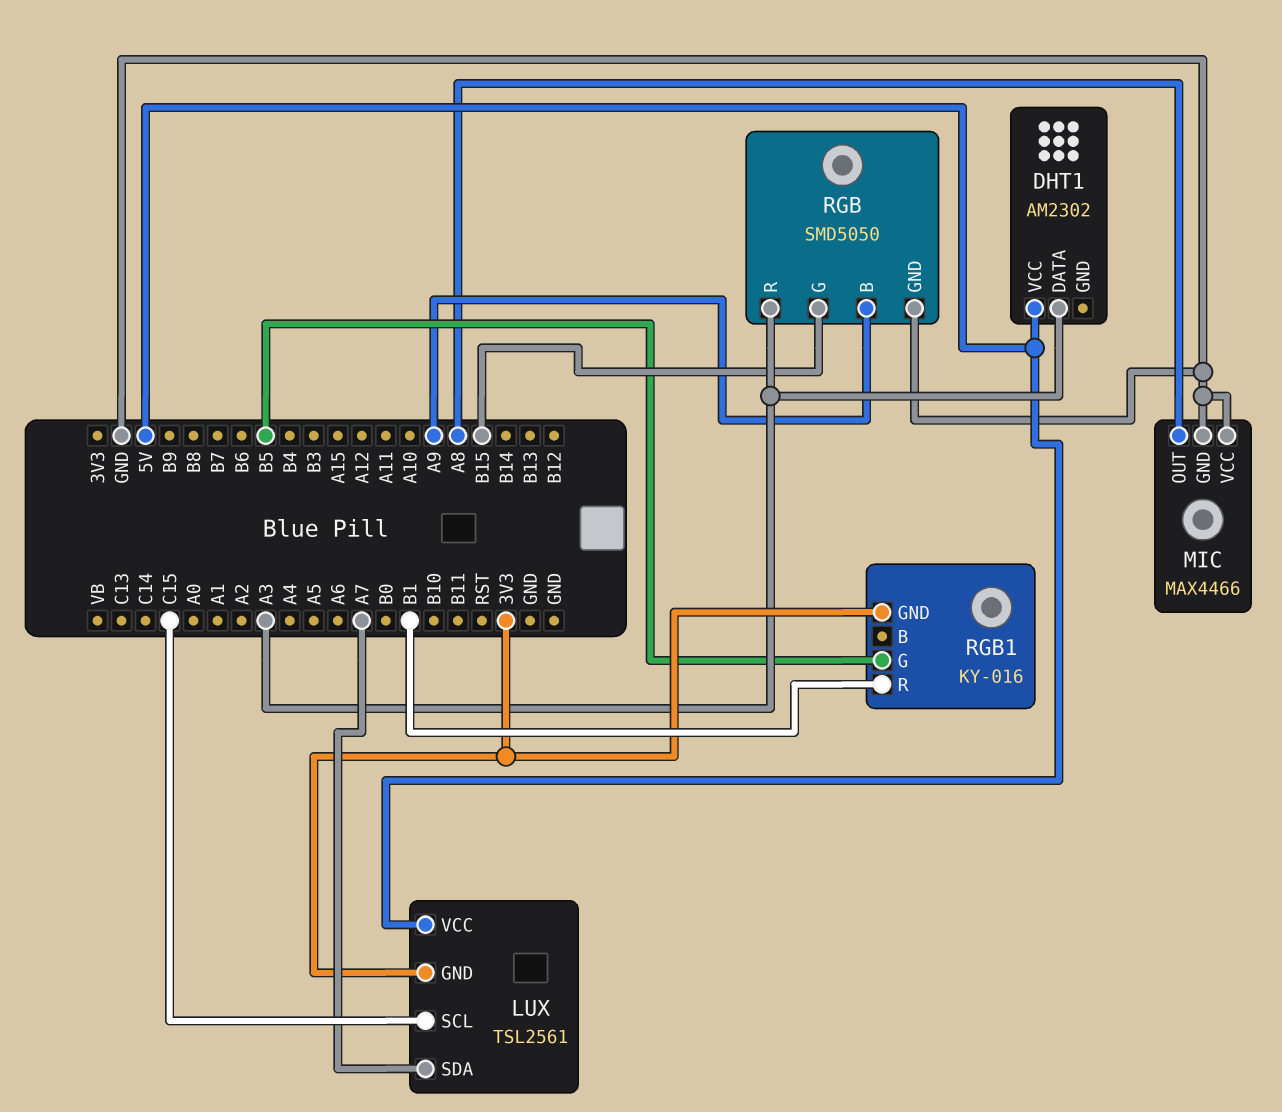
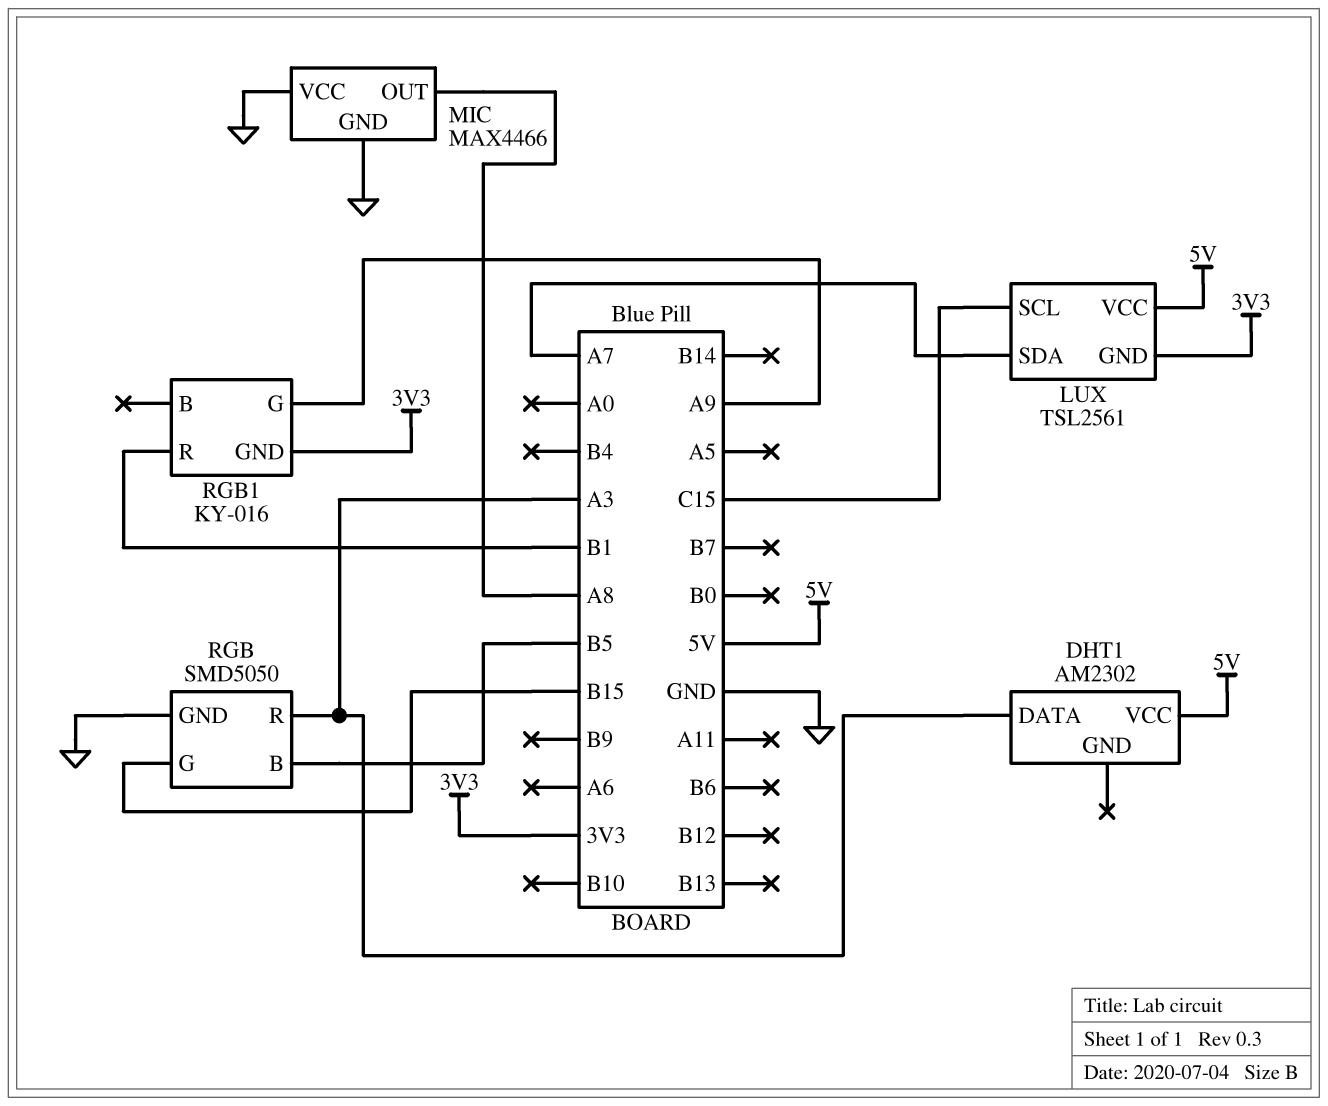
RGB pin B: A9 -> B5
RGB1 pin G: B5 -> A9

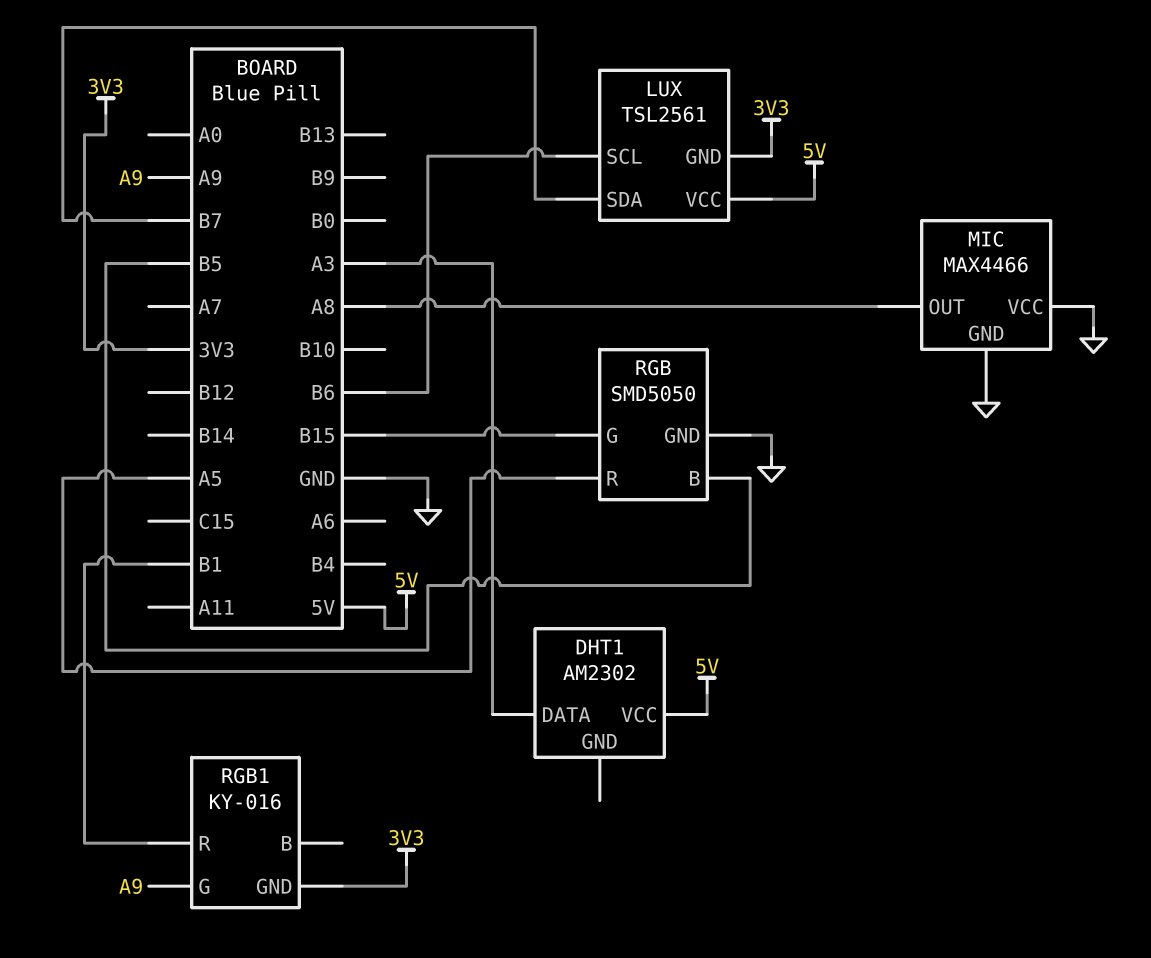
LUX pin SCL: C15 -> B6
LUX pin SDA: A7 -> B7
RGB pin R: A3 -> A5

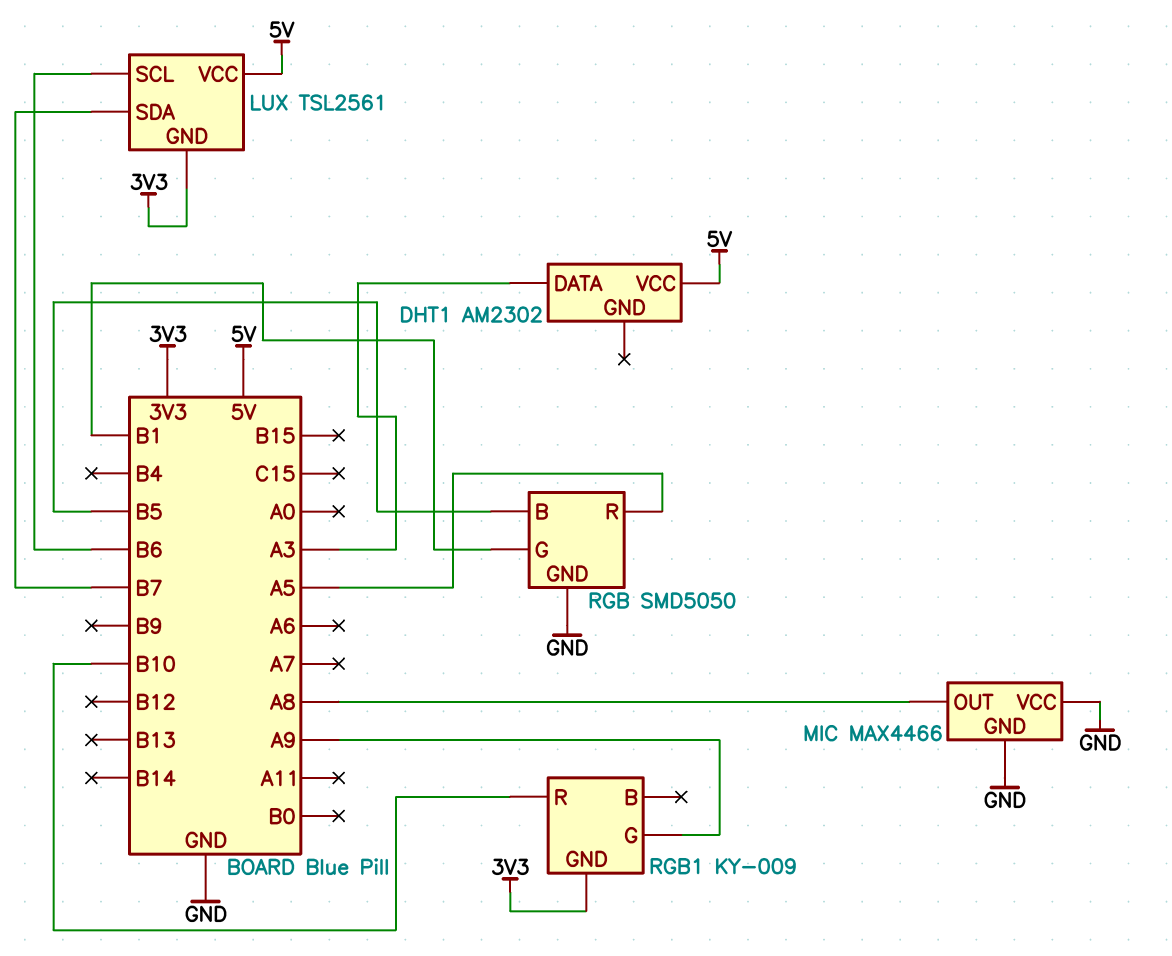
RGB pin G: B15 -> B1
RGB1: KY-016 -> KY-009
RGB1 pin R: B1 -> B10

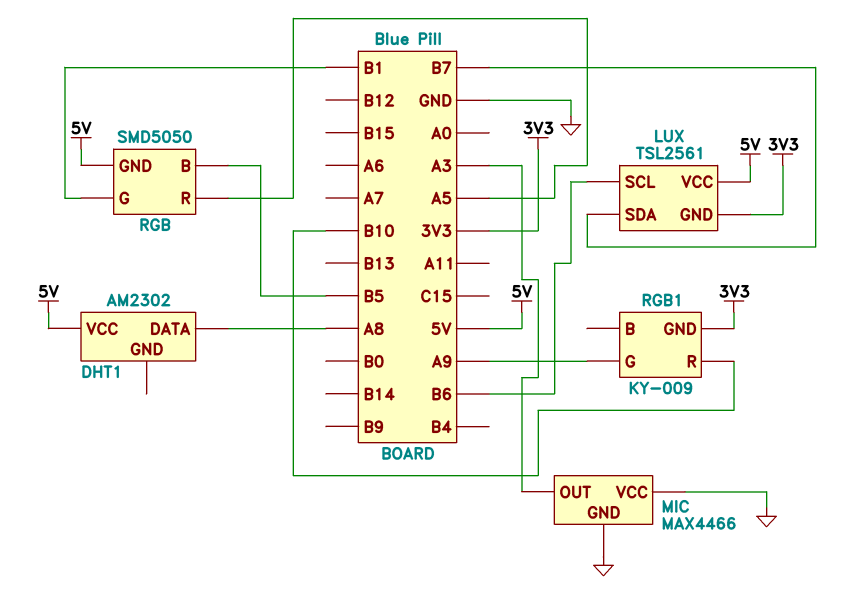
DHT1 pin DATA: A3 -> A8
MIC pin OUT: A8 -> A3
RGB pin GND: GND -> 5V

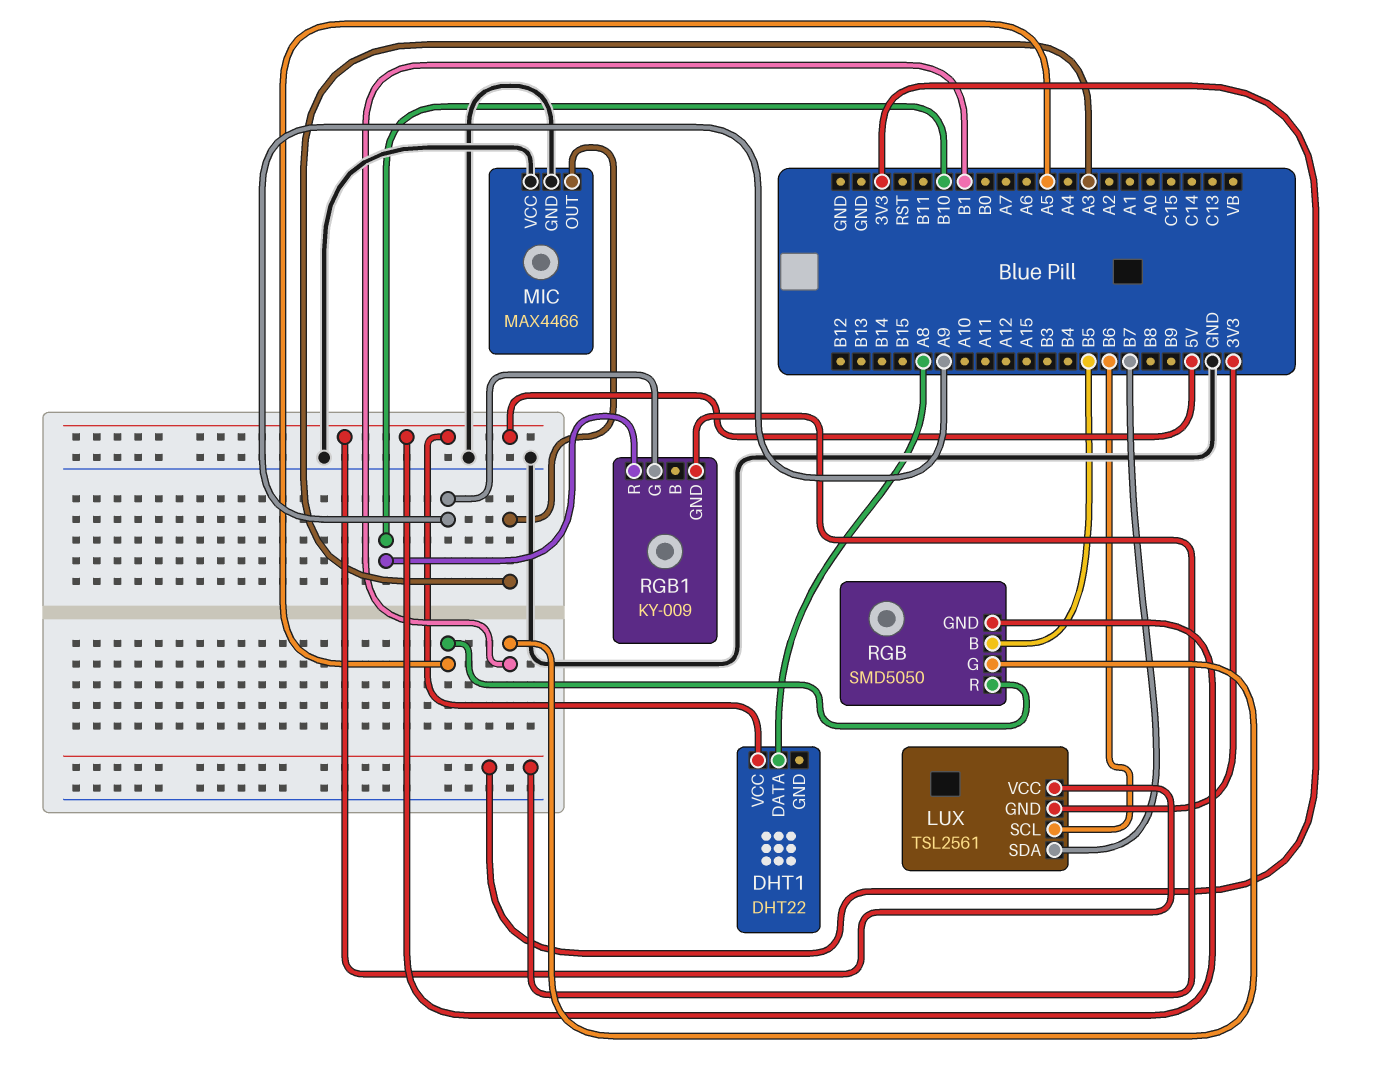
DHT1: AM2302 -> DHT22

